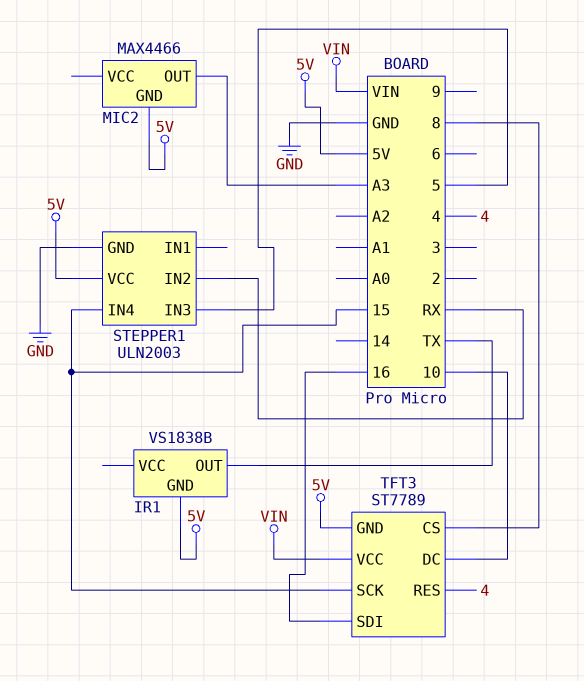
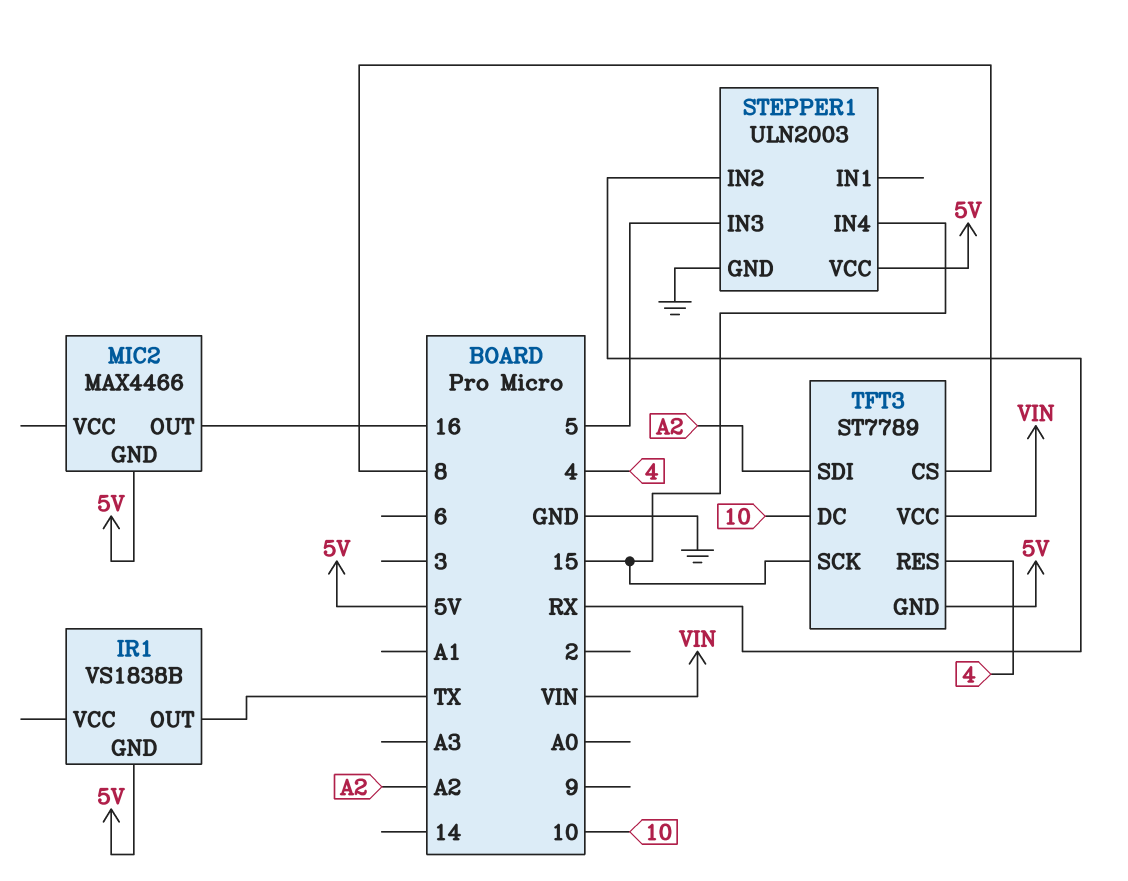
MIC2 pin OUT: A3 -> 16
TFT3 pin SDI: 16 -> A2

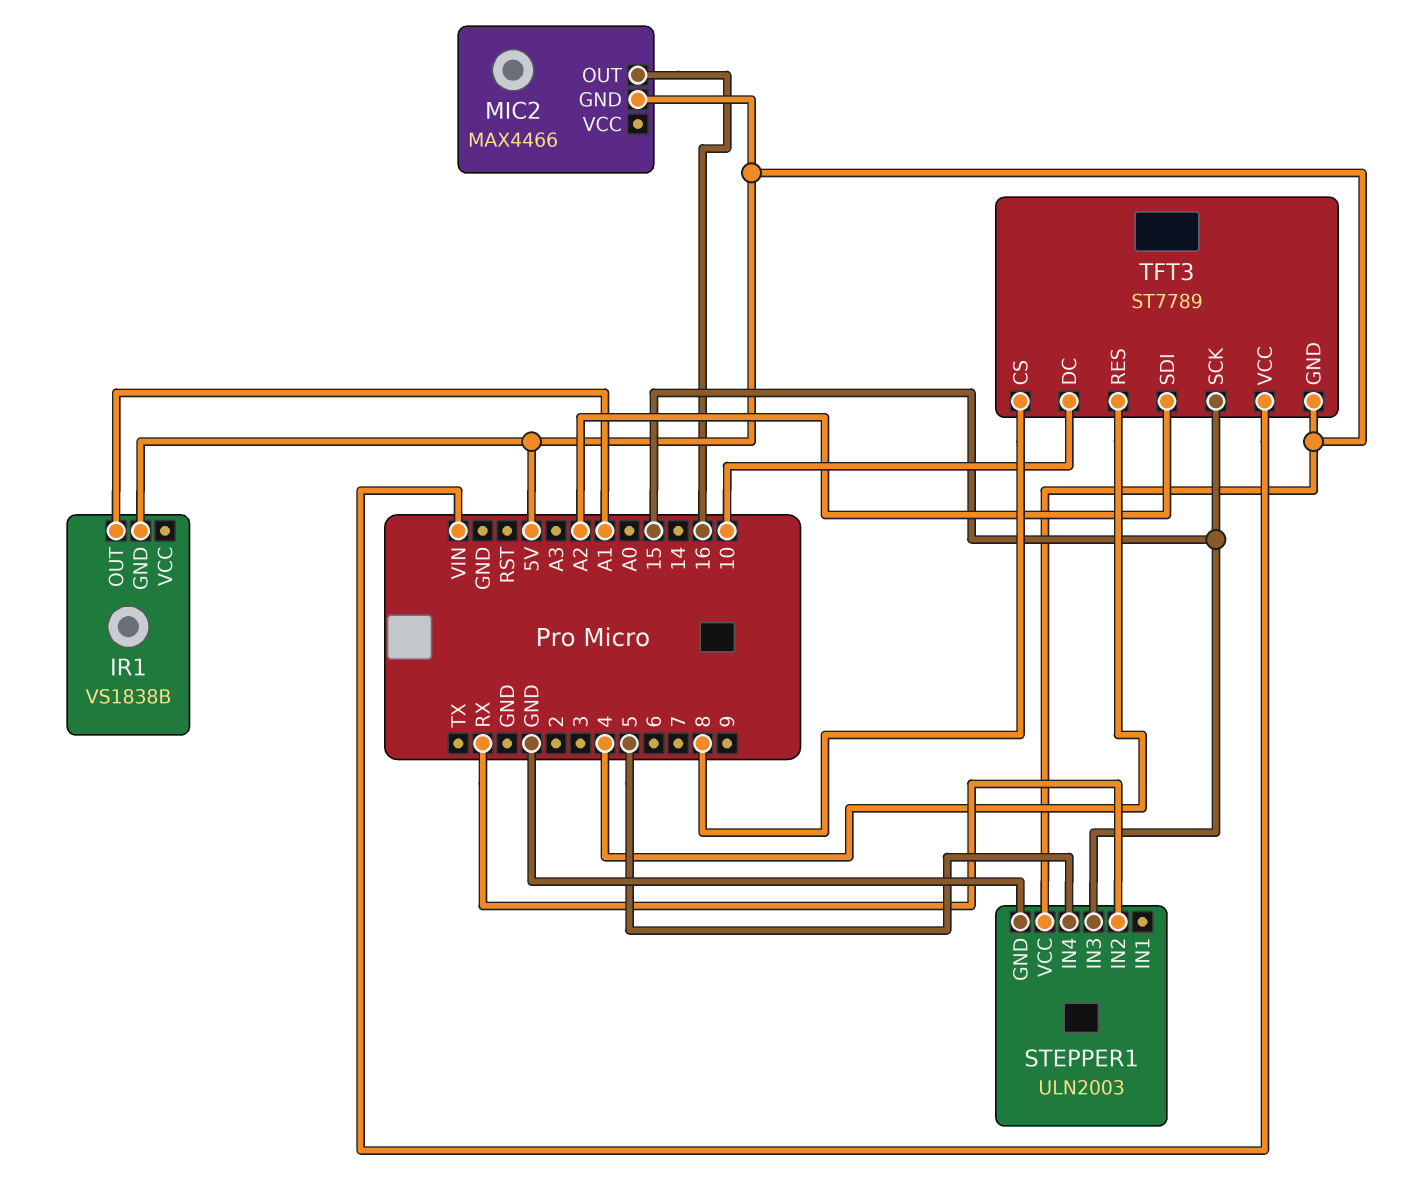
IR1 pin OUT: TX -> A1
STEPPER1 pin IN3: 5 -> 15
STEPPER1 pin IN4: 15 -> 5

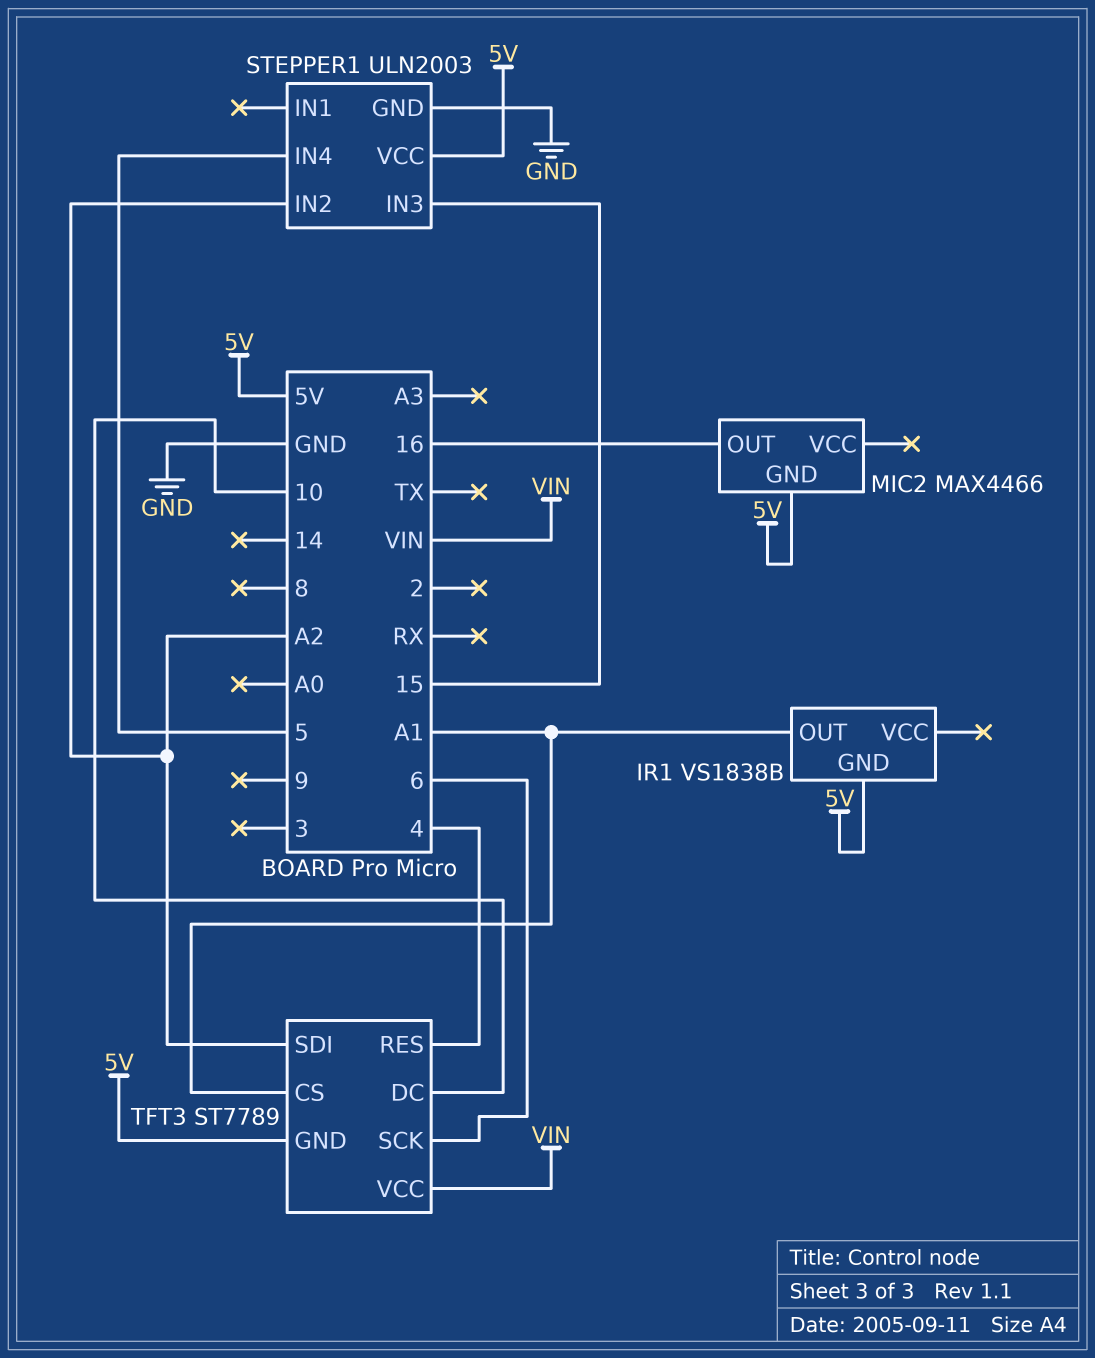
STEPPER1 pin IN2: RX -> A2
TFT3 pin CS: 8 -> A1
TFT3 pin SCK: 15 -> 6

